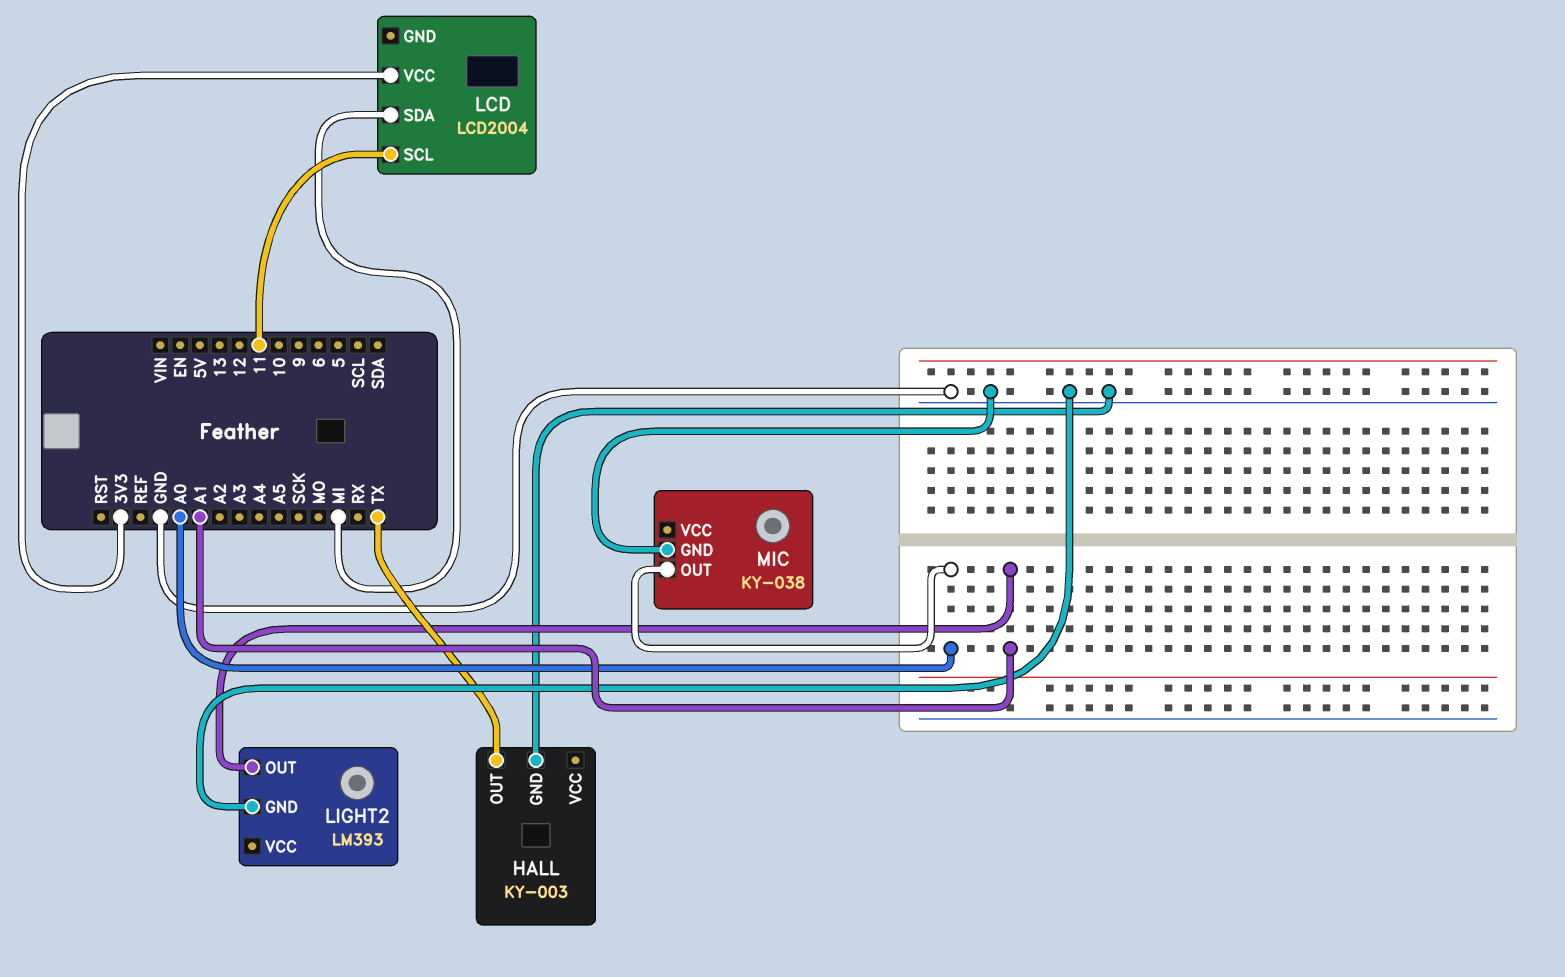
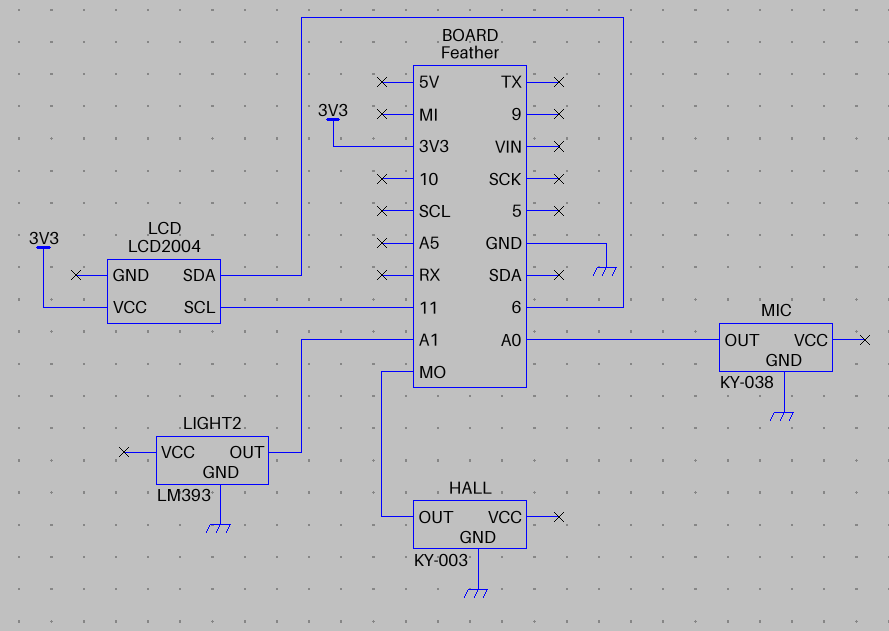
HALL pin OUT: TX -> MO
LCD pin SDA: MI -> 6

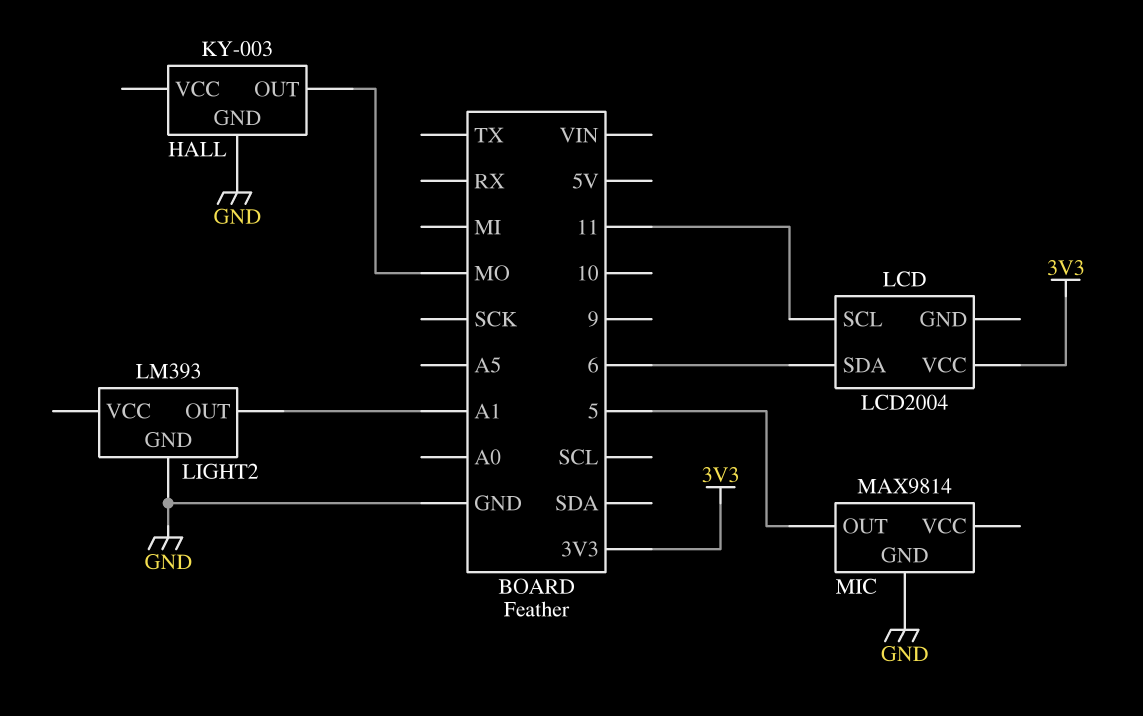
MIC: KY-038 -> MAX9814
MIC pin OUT: A0 -> 5

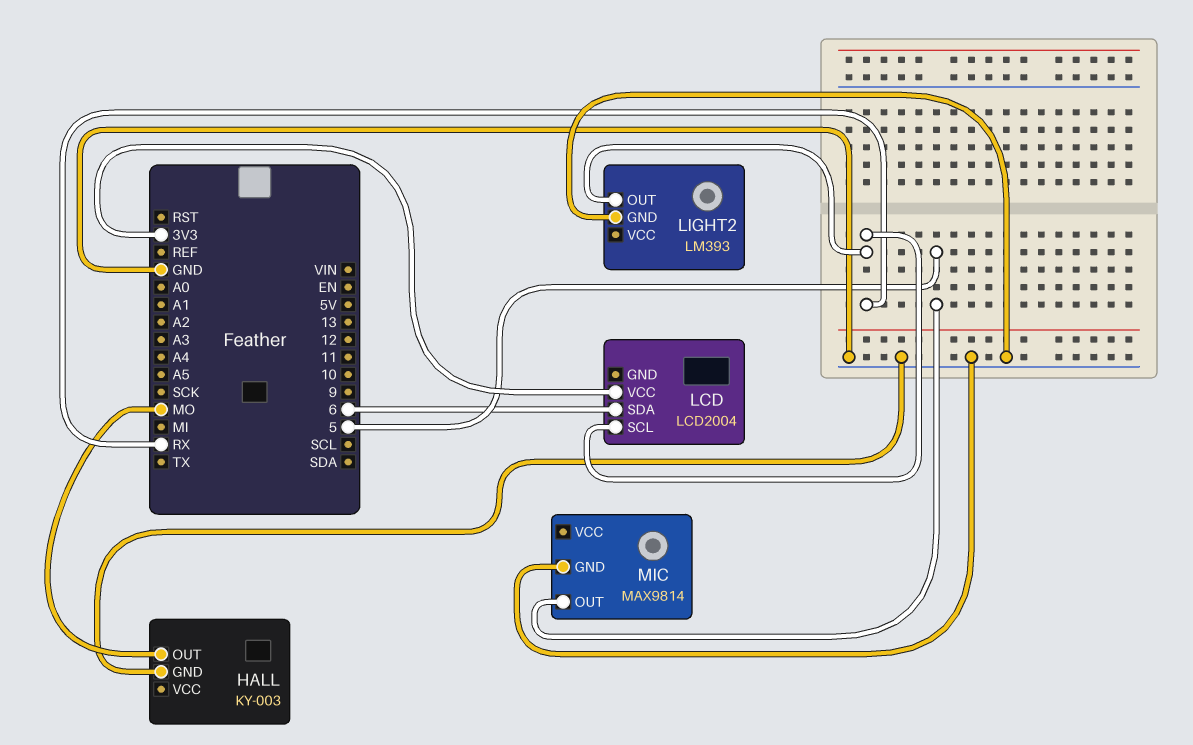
LCD pin SCL: 11 -> RX
LIGHT2 pin OUT: A1 -> RX

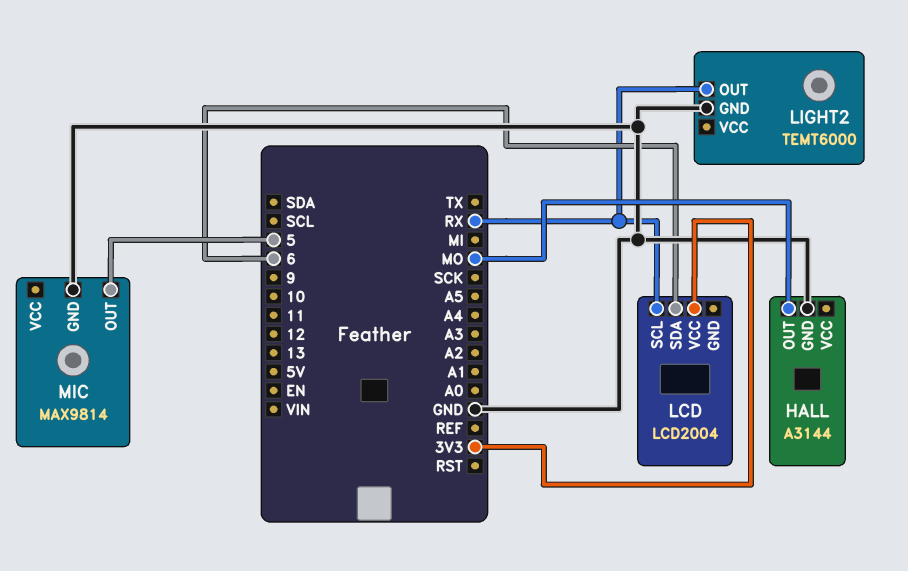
HALL: KY-003 -> A3144
LIGHT2: LM393 -> TEMT6000

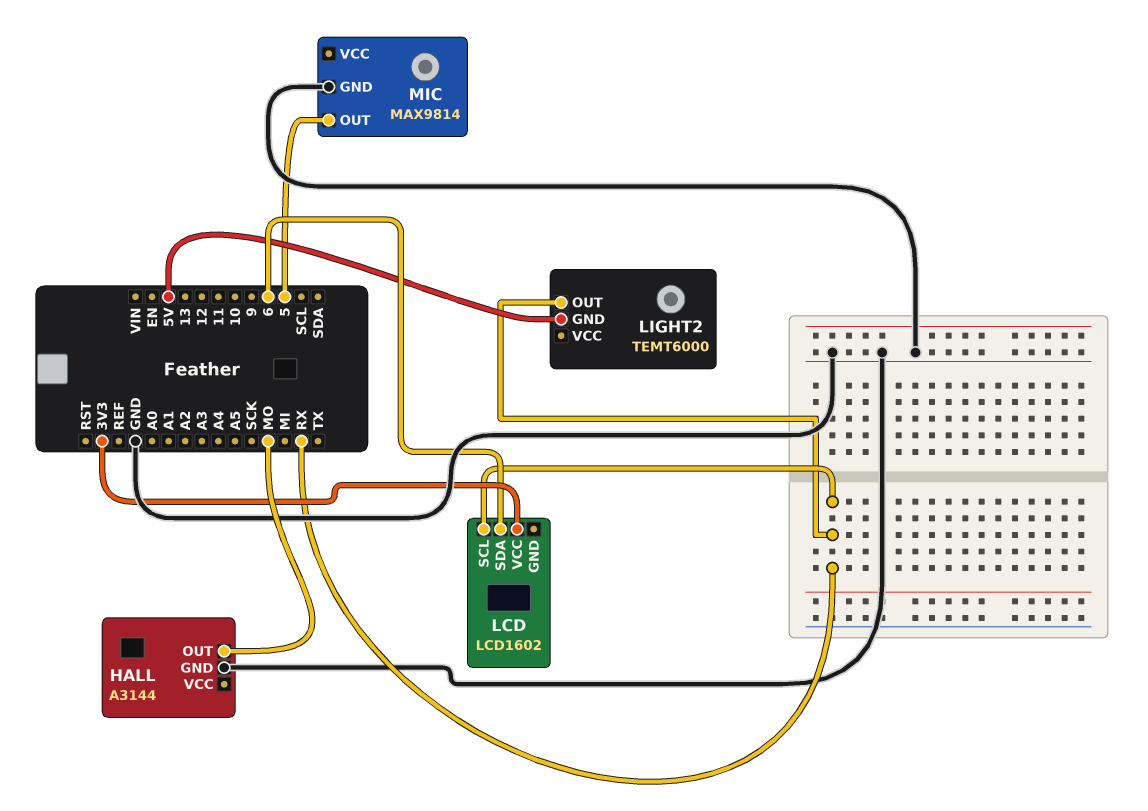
LCD: LCD2004 -> LCD1602
LIGHT2 pin GND: GND -> 5V

